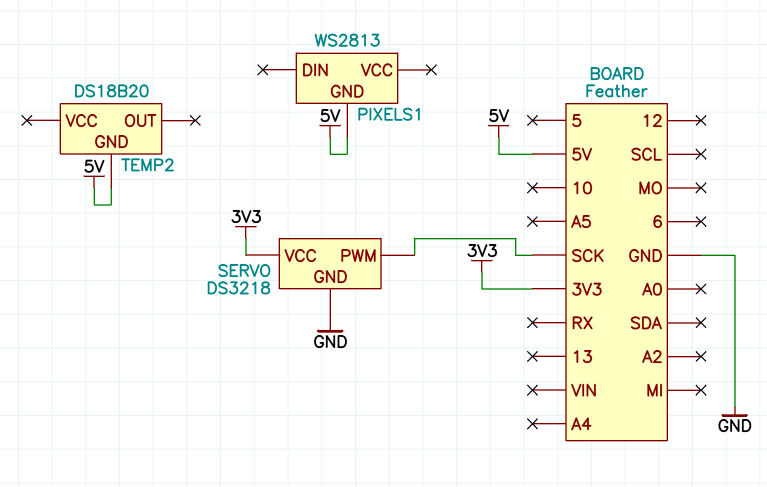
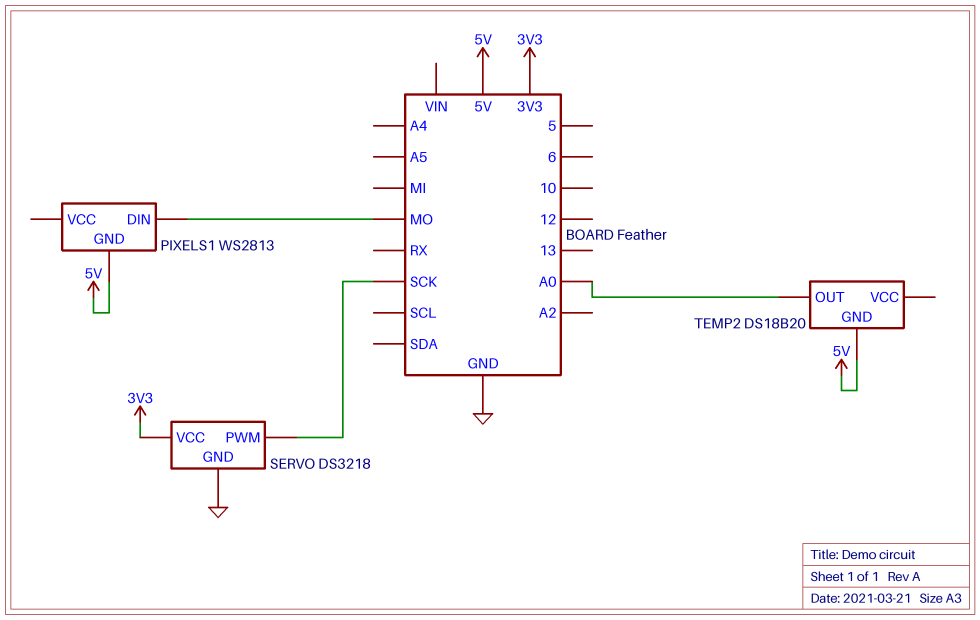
PIXELS1 pin DIN: none -> MO
TEMP2 pin OUT: none -> A0

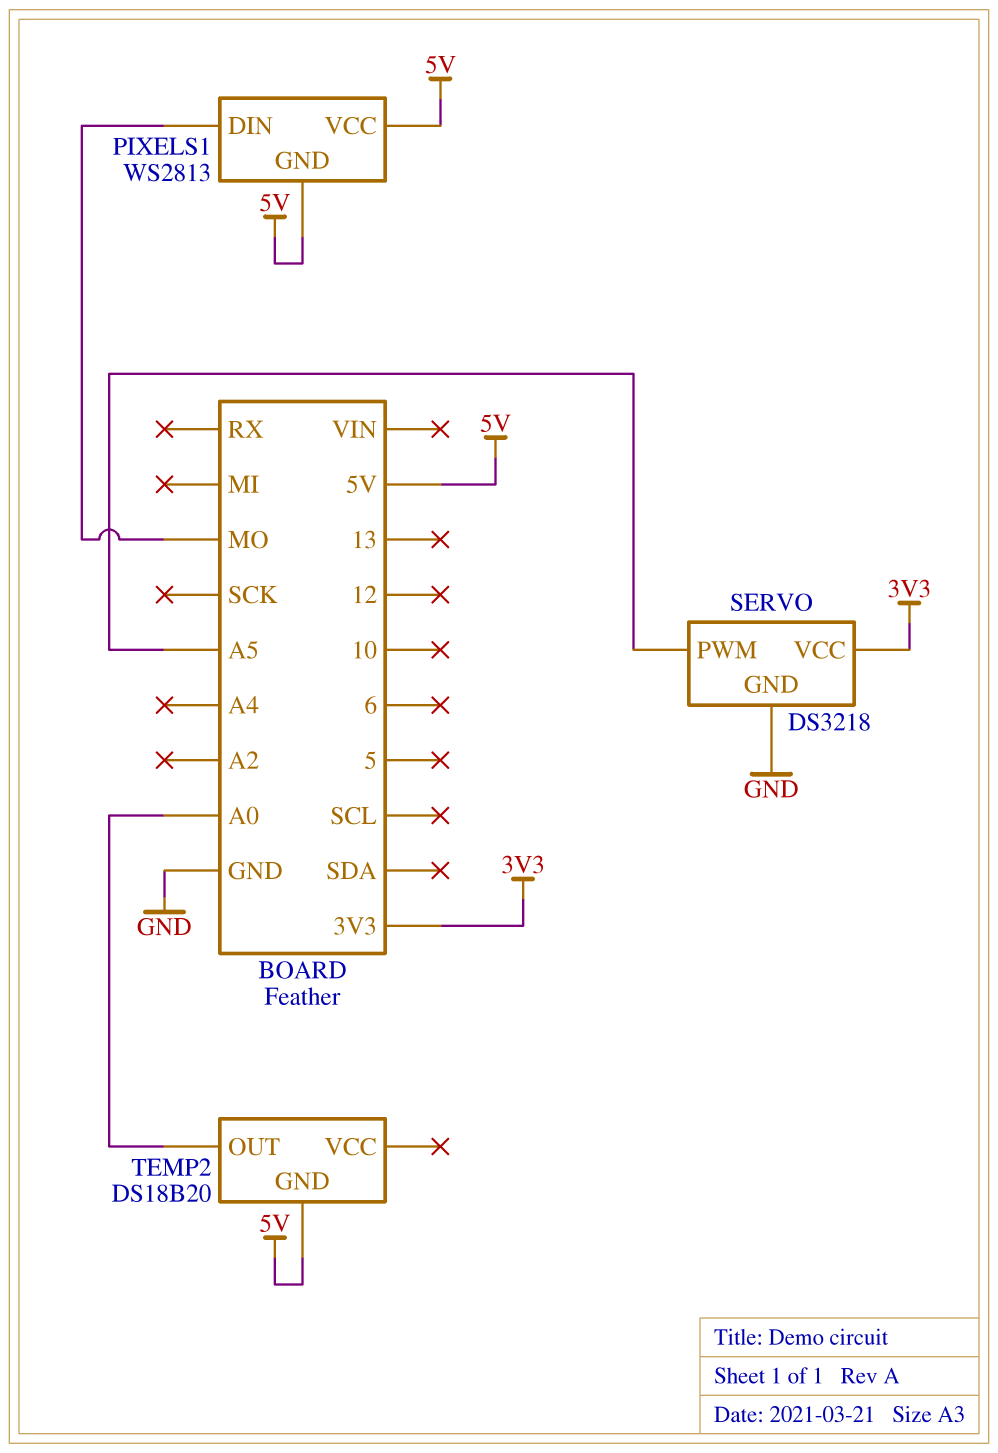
PIXELS1 pin VCC: none -> 5V
SERVO pin PWM: SCK -> A5

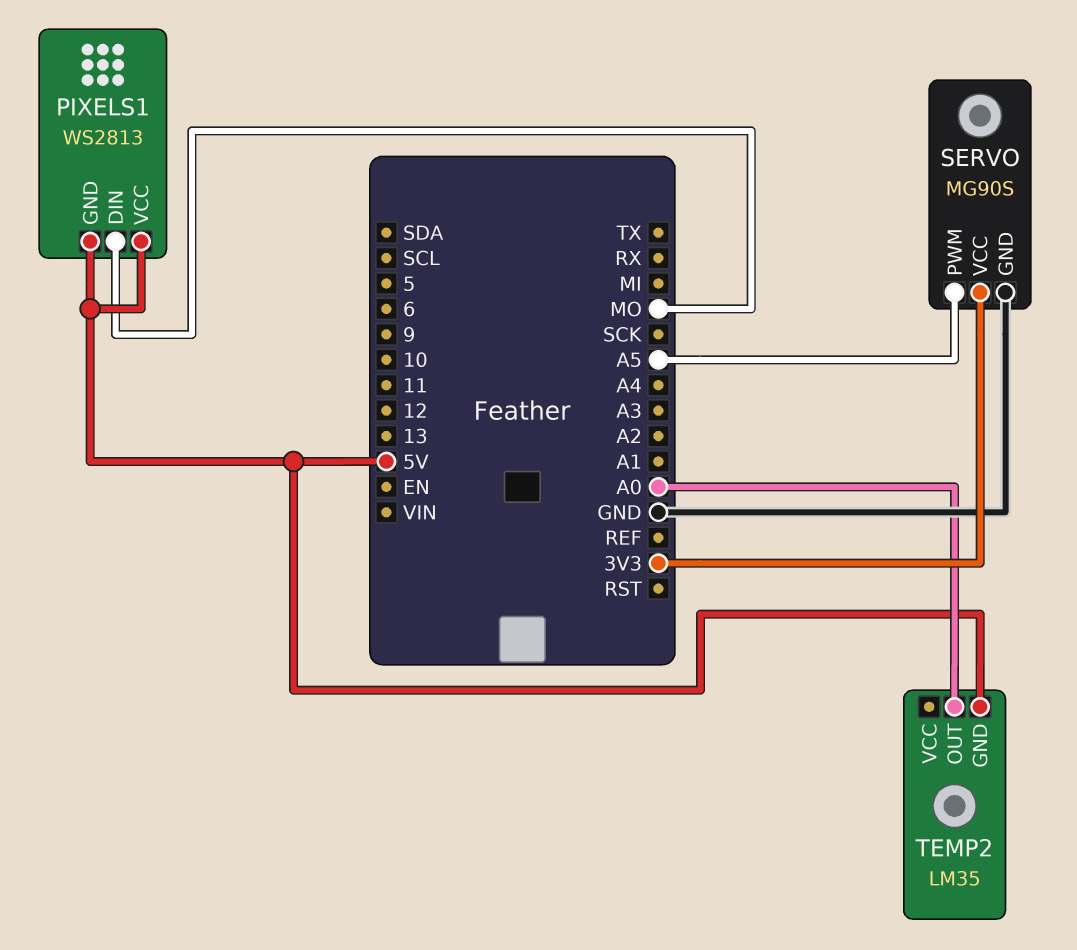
SERVO: DS3218 -> MG90S
TEMP2: DS18B20 -> LM35

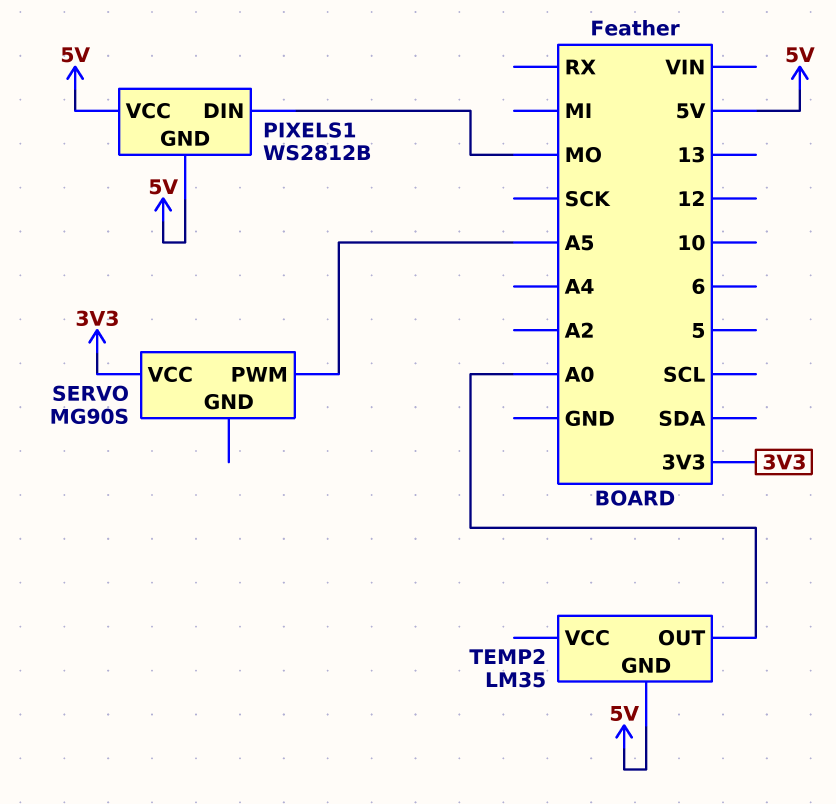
PIXELS1: WS2813 -> WS2812B
SERVO pin GND: GND -> none

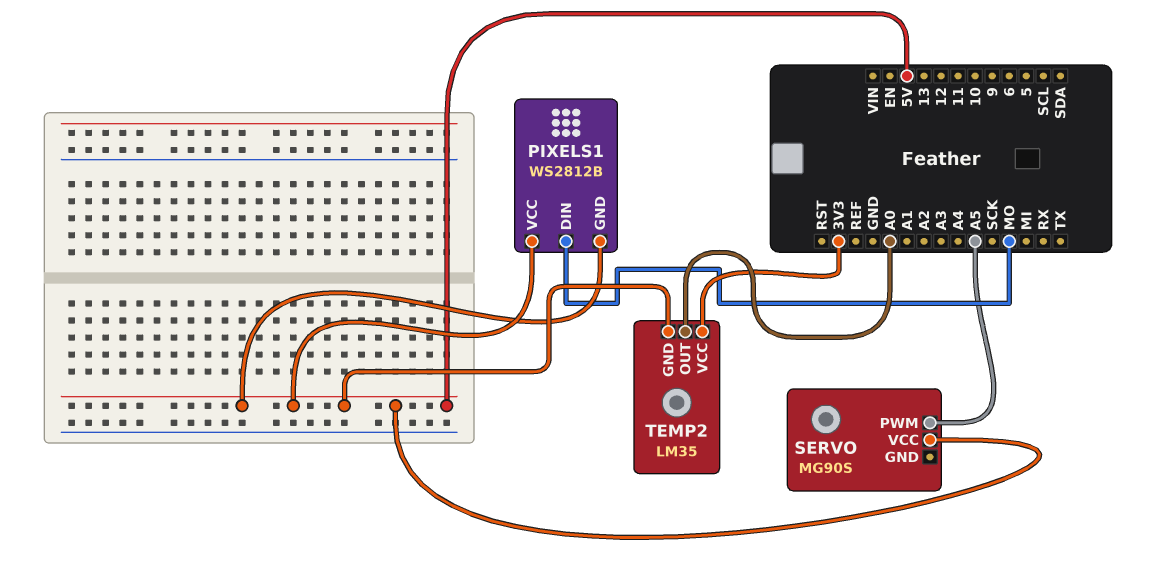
SERVO pin VCC: 3V3 -> 5V
TEMP2 pin VCC: none -> 3V3

